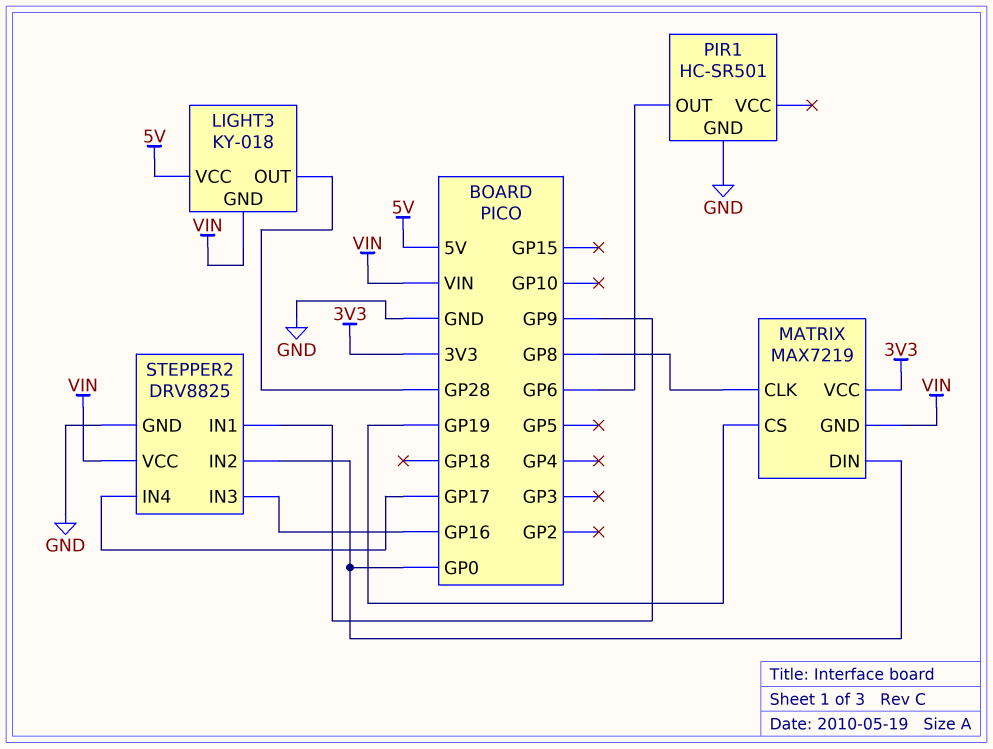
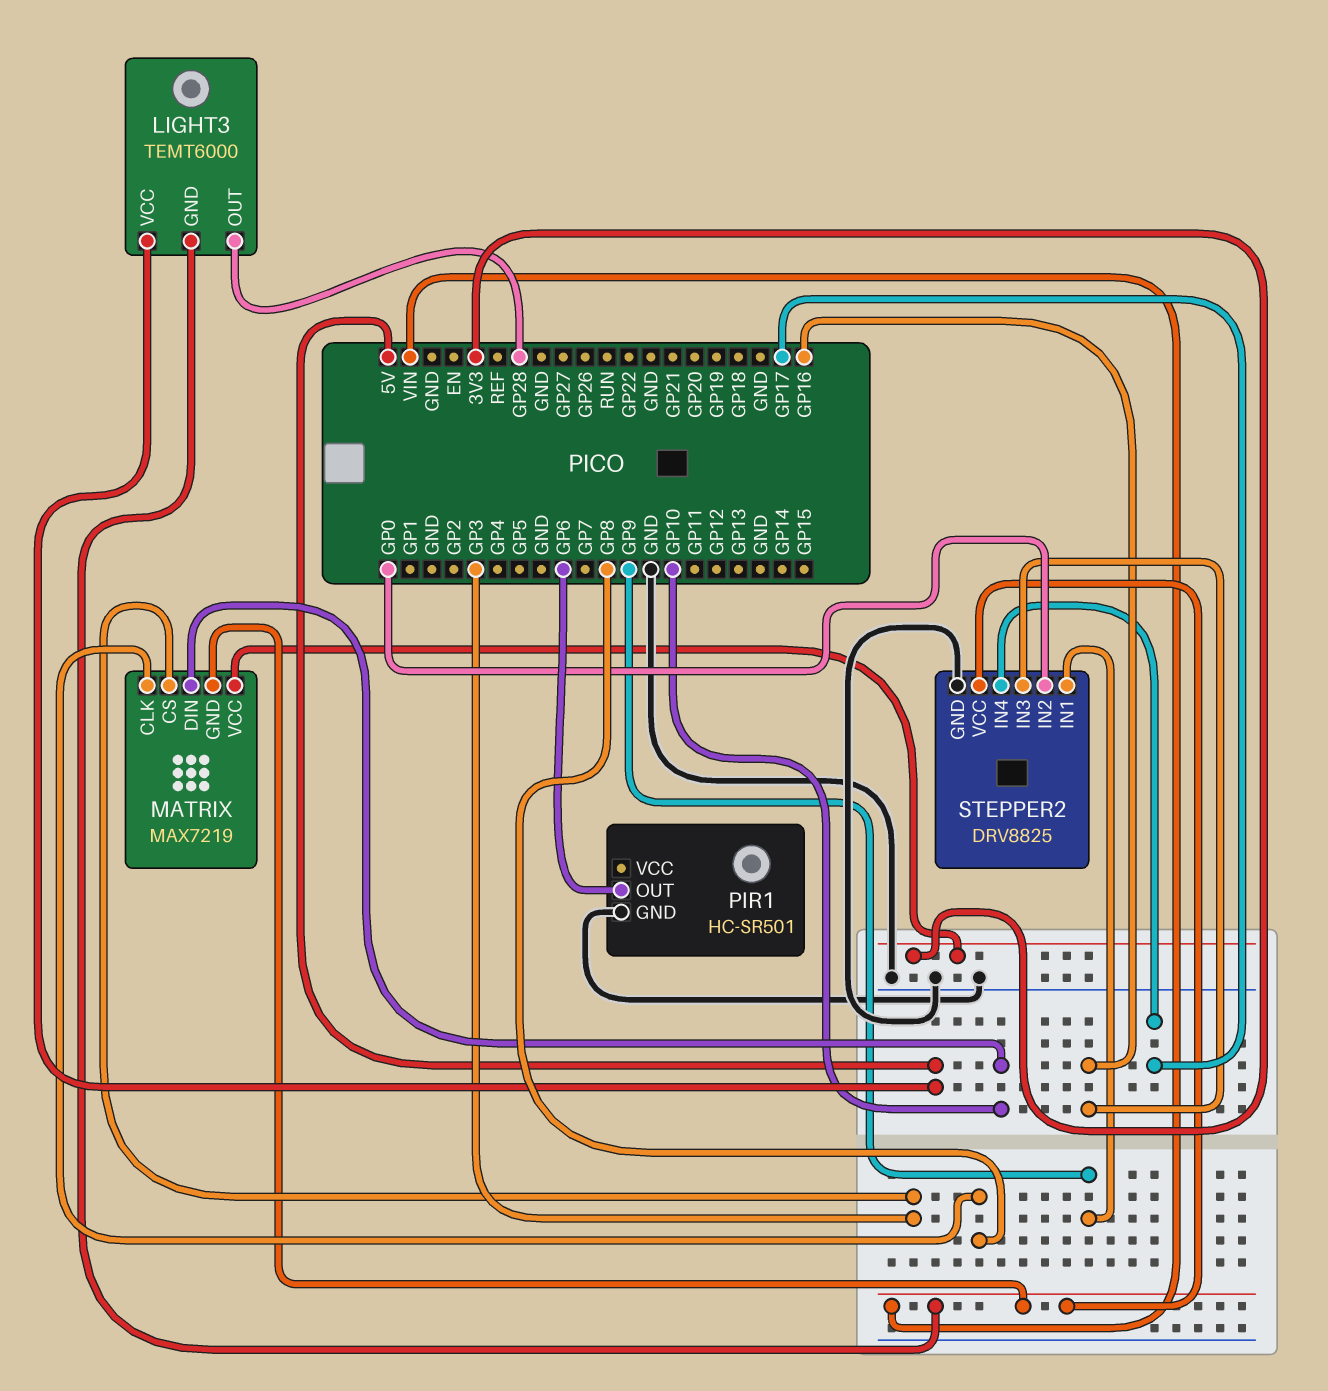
LIGHT3: KY-018 -> TEMT6000
MATRIX pin CS: GP19 -> GP3
MATRIX pin DIN: GP0 -> GP10

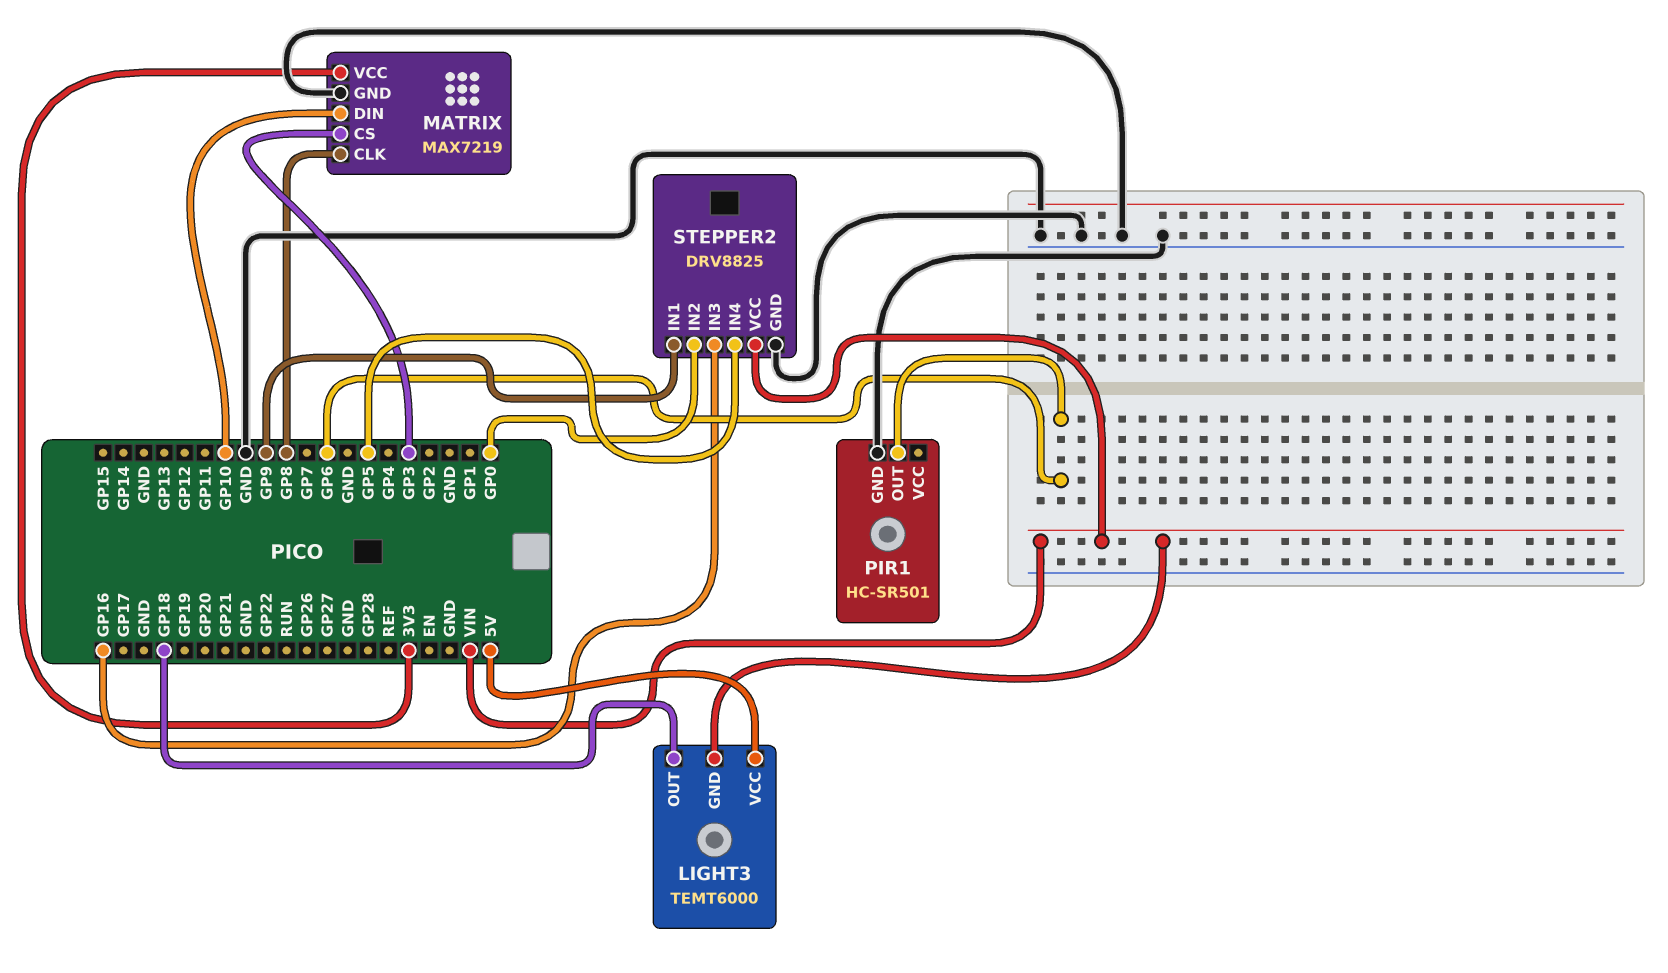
LIGHT3 pin OUT: GP28 -> GP18
MATRIX pin GND: VIN -> GND
STEPPER2 pin IN4: GP17 -> GP5

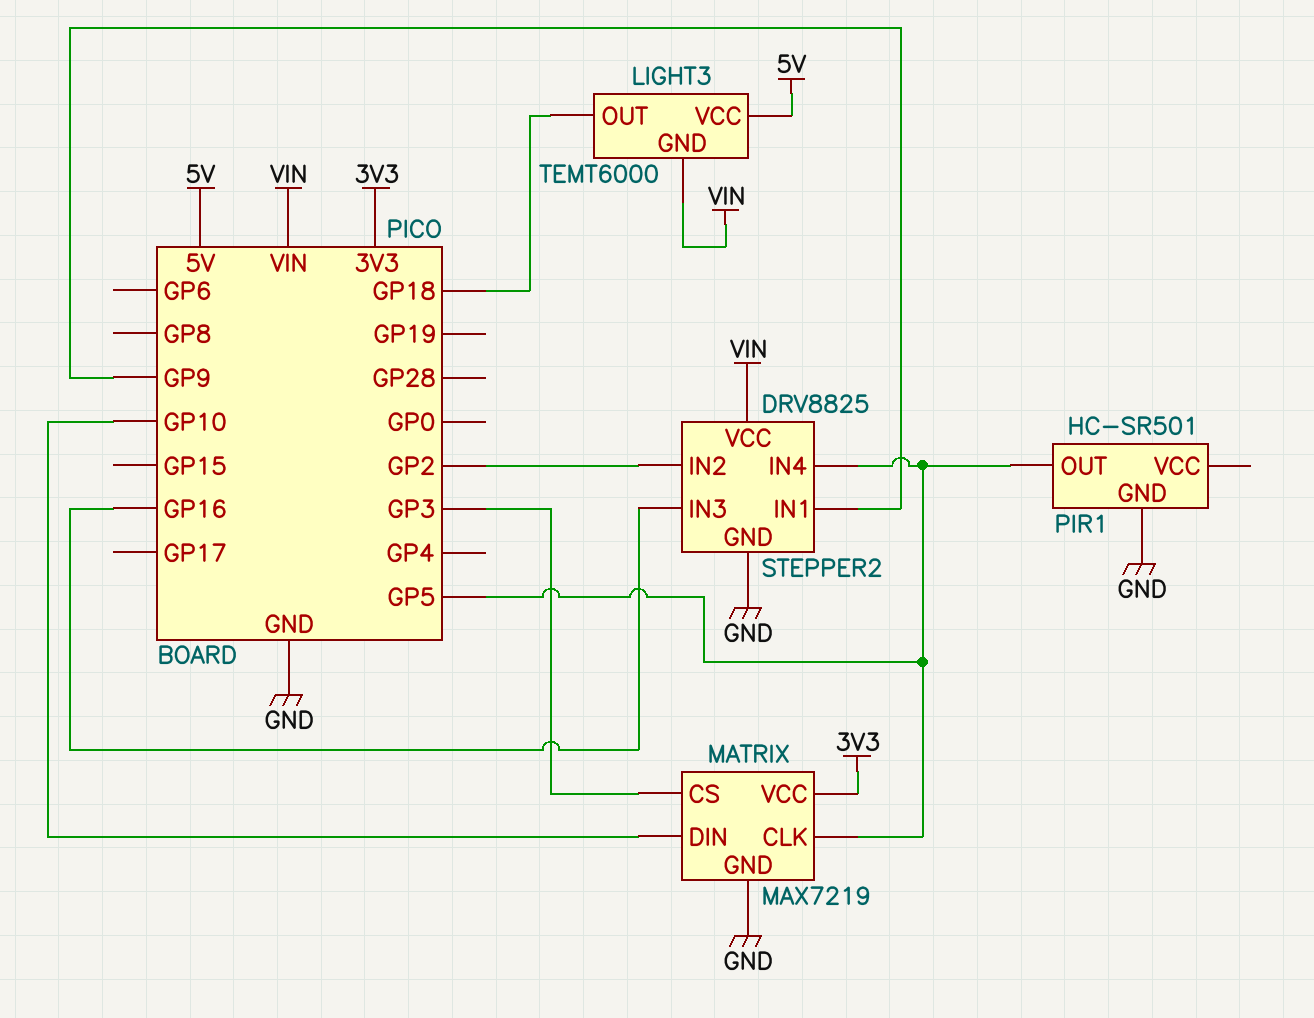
MATRIX pin CLK: GP8 -> GP5
PIR1 pin OUT: GP6 -> GP5
STEPPER2 pin IN2: GP0 -> GP2

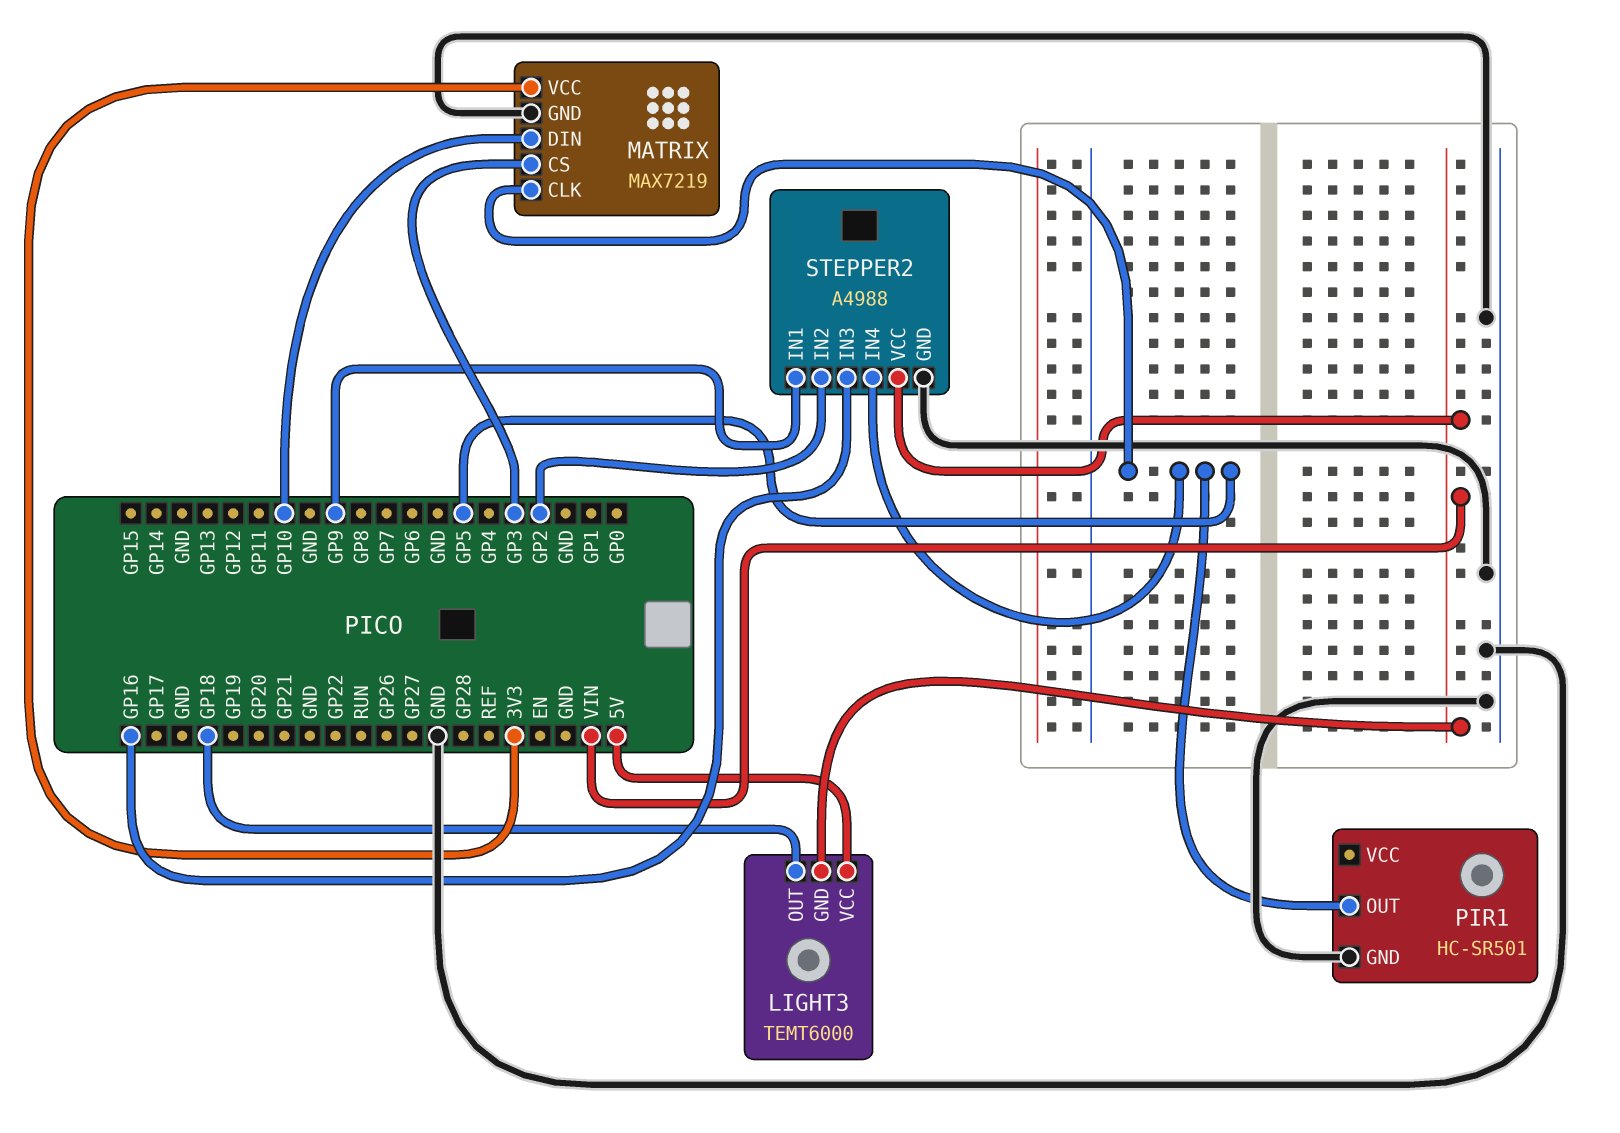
STEPPER2: DRV8825 -> A4988

